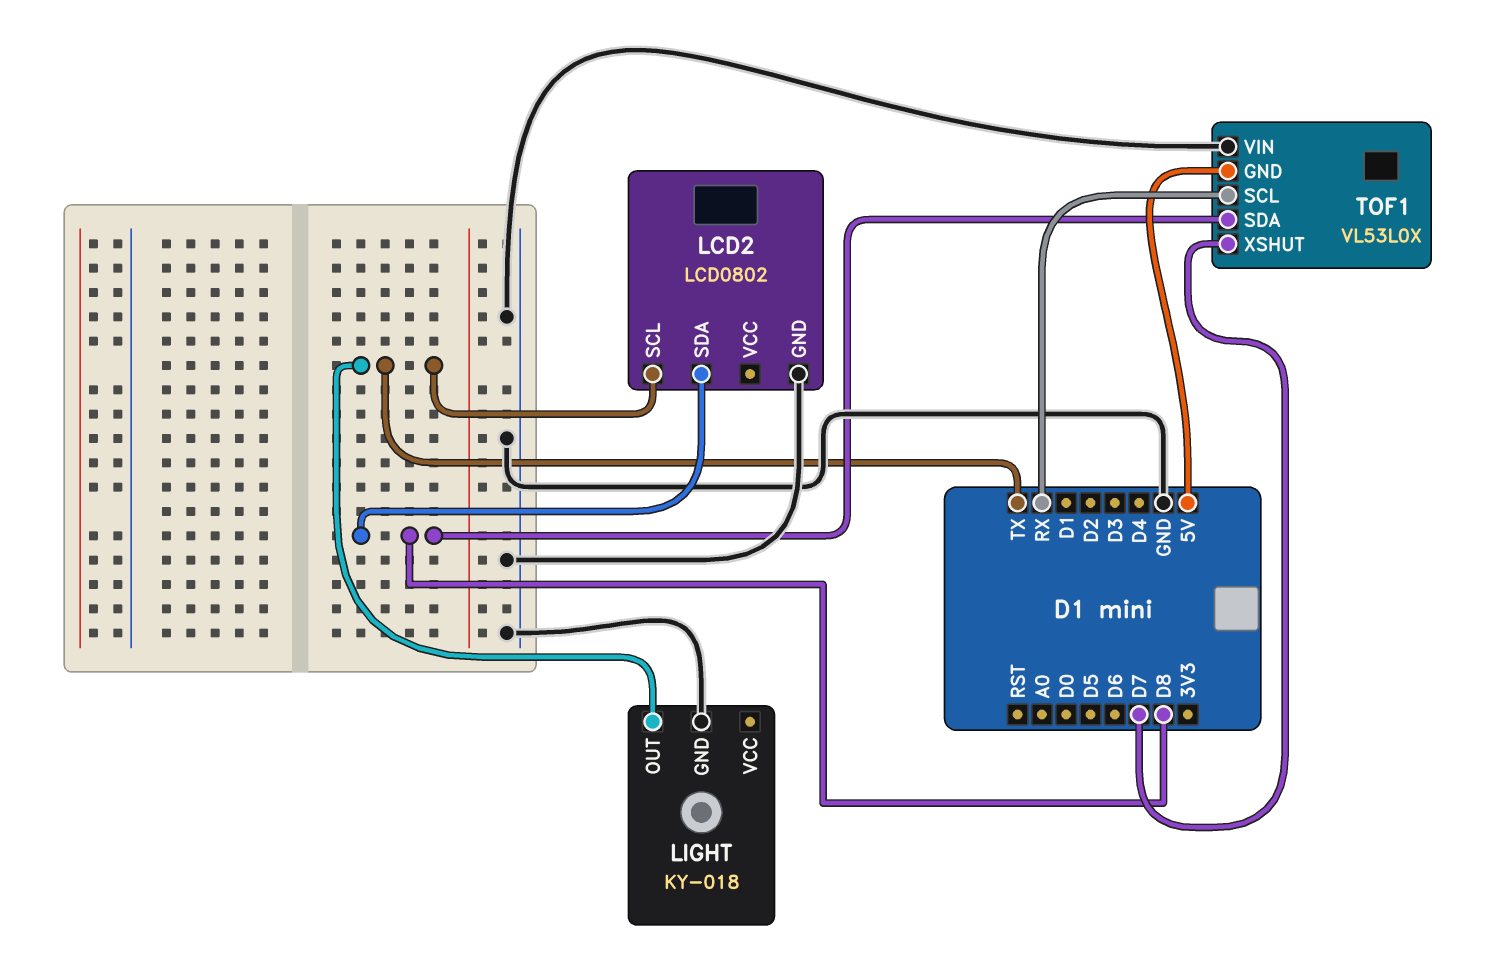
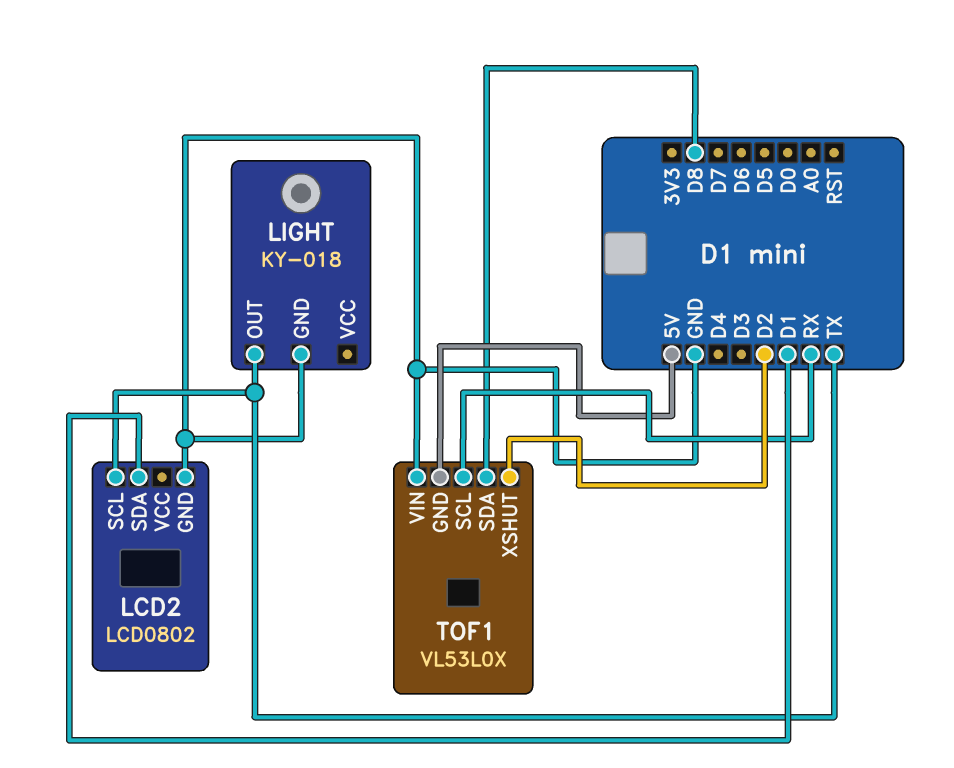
LCD2 pin SDA: D8 -> D1
TOF1 pin XSHUT: D7 -> D2

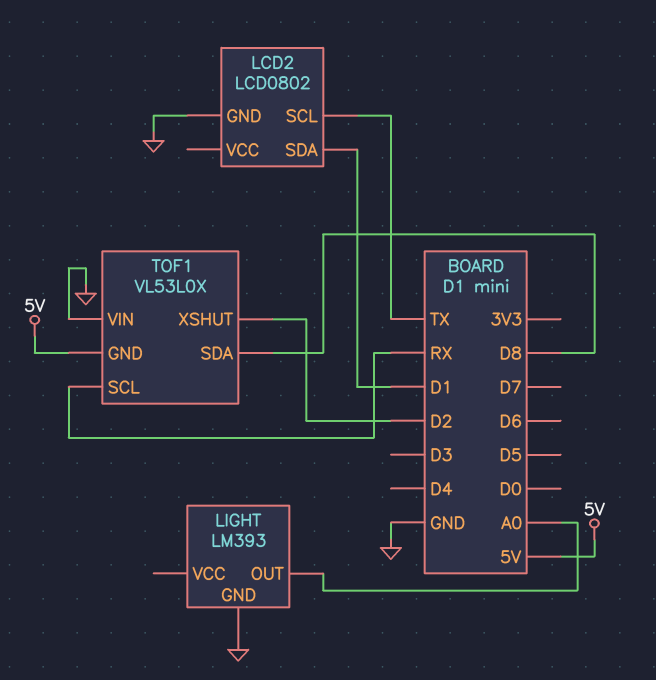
LIGHT: KY-018 -> LM393
LIGHT pin OUT: TX -> A0

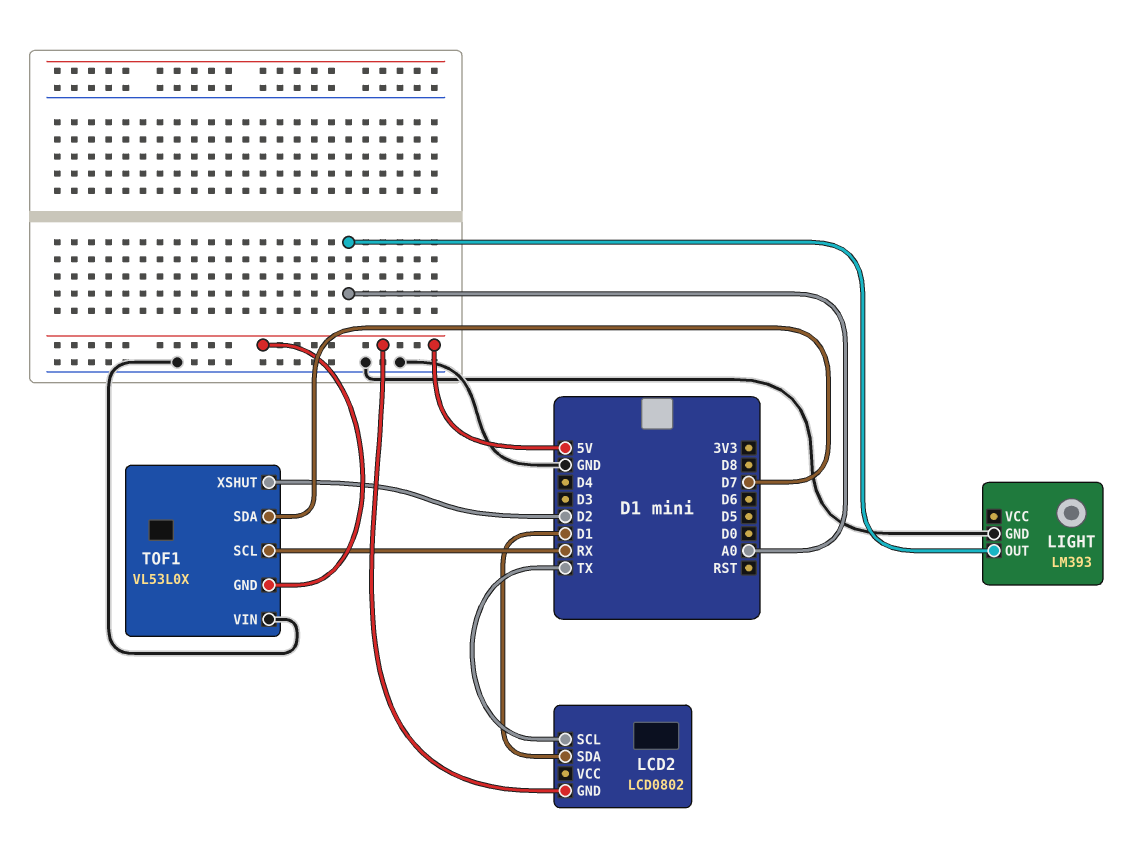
LCD2 pin GND: GND -> 5V
TOF1 pin SDA: D8 -> D7

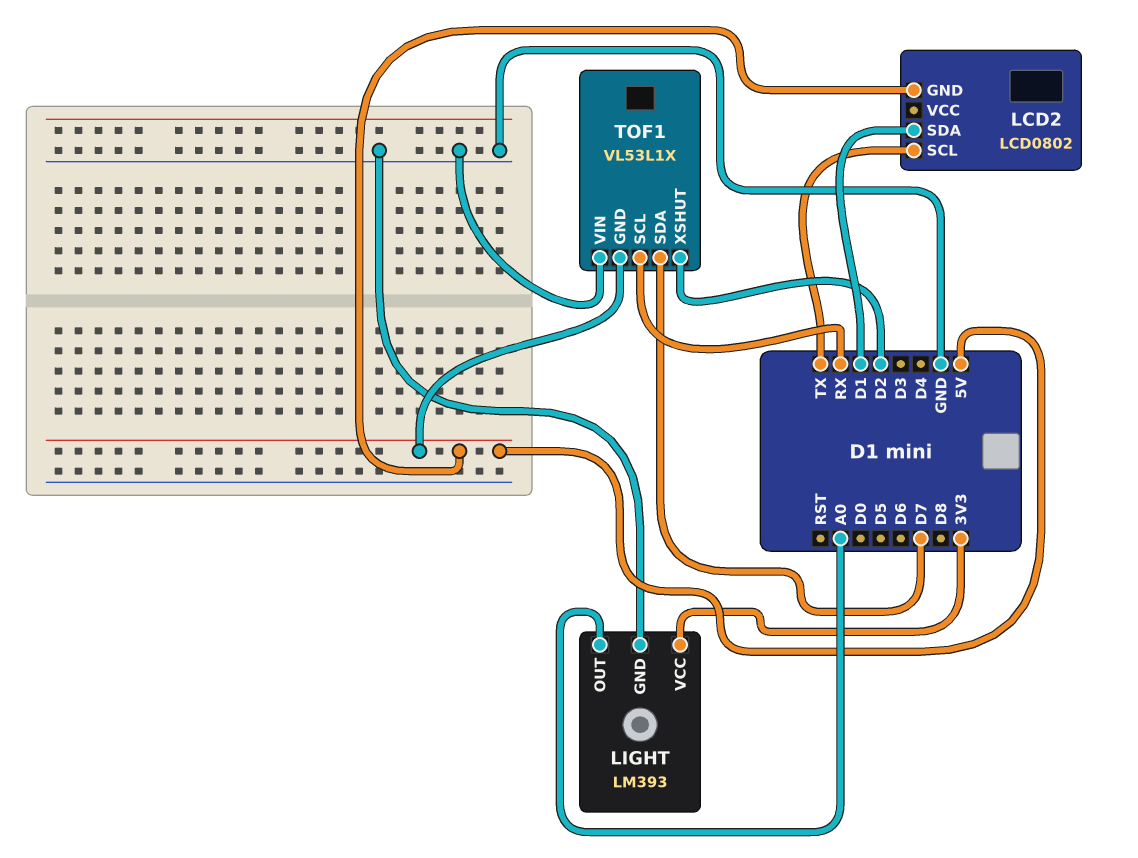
LIGHT pin VCC: none -> 3V3
TOF1: VL53L0X -> VL53L1X

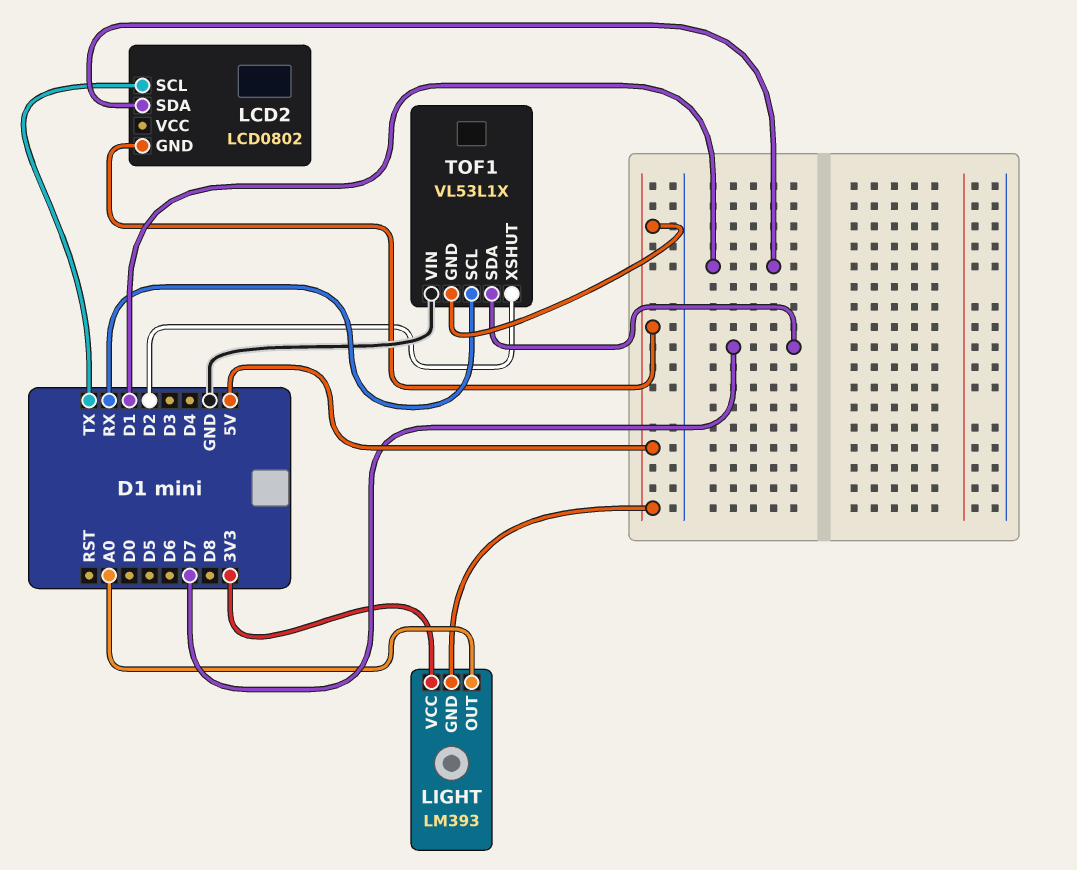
LIGHT pin GND: GND -> 5V

